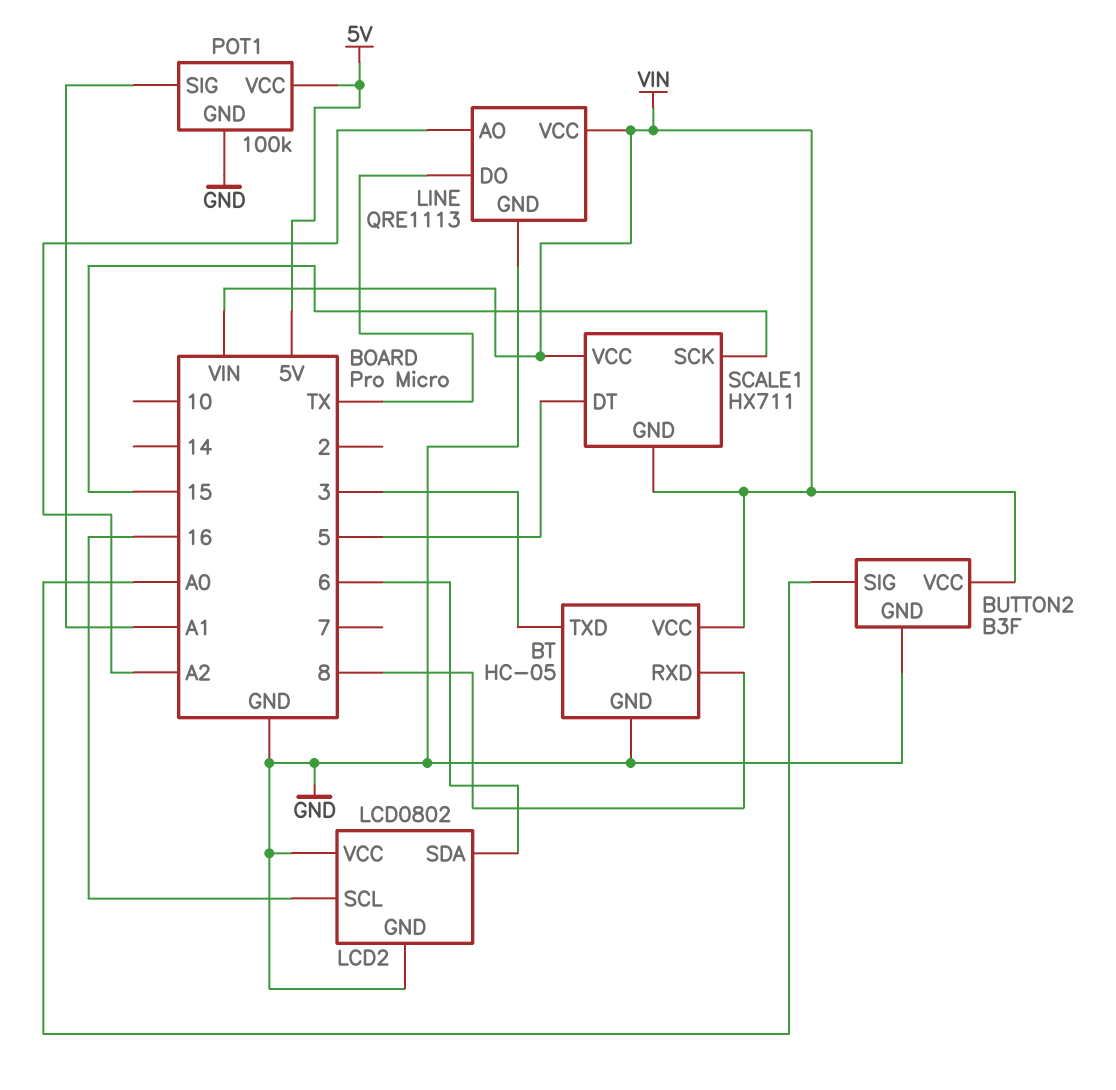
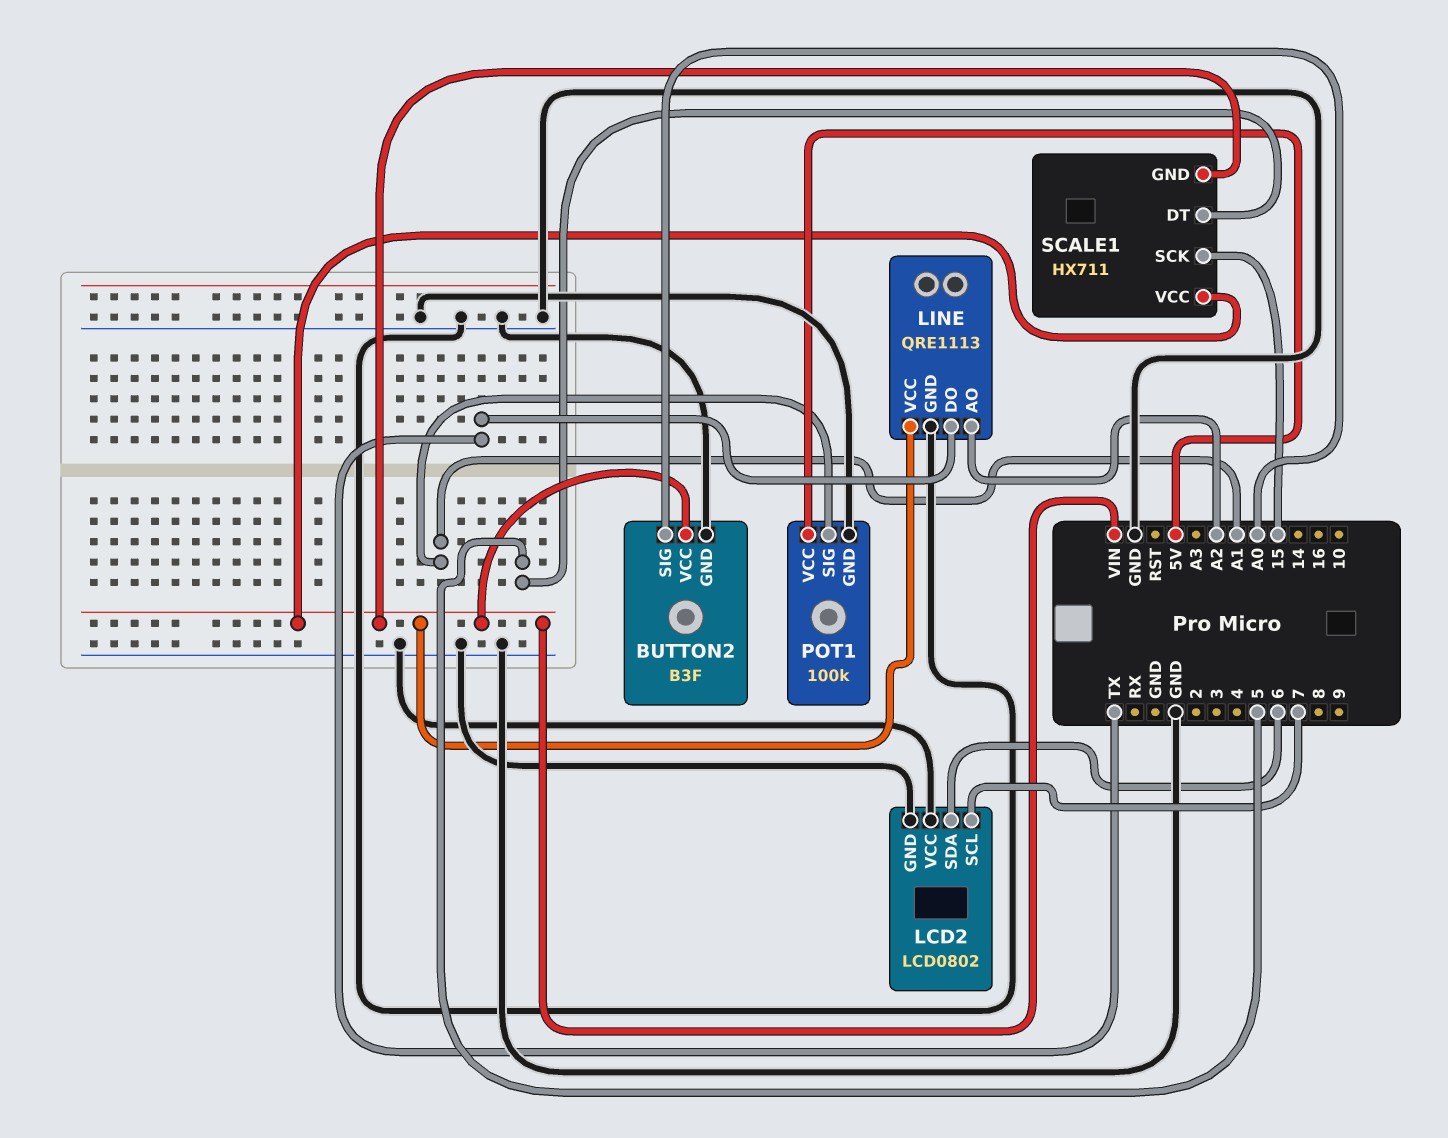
BT: HC-05 -> none
BT pin GND: GND -> none
BT pin RXD: 8 -> none
BT pin TXD: 3 -> none
BT pin VCC: VIN -> none
LCD2 pin SCL: 16 -> 7

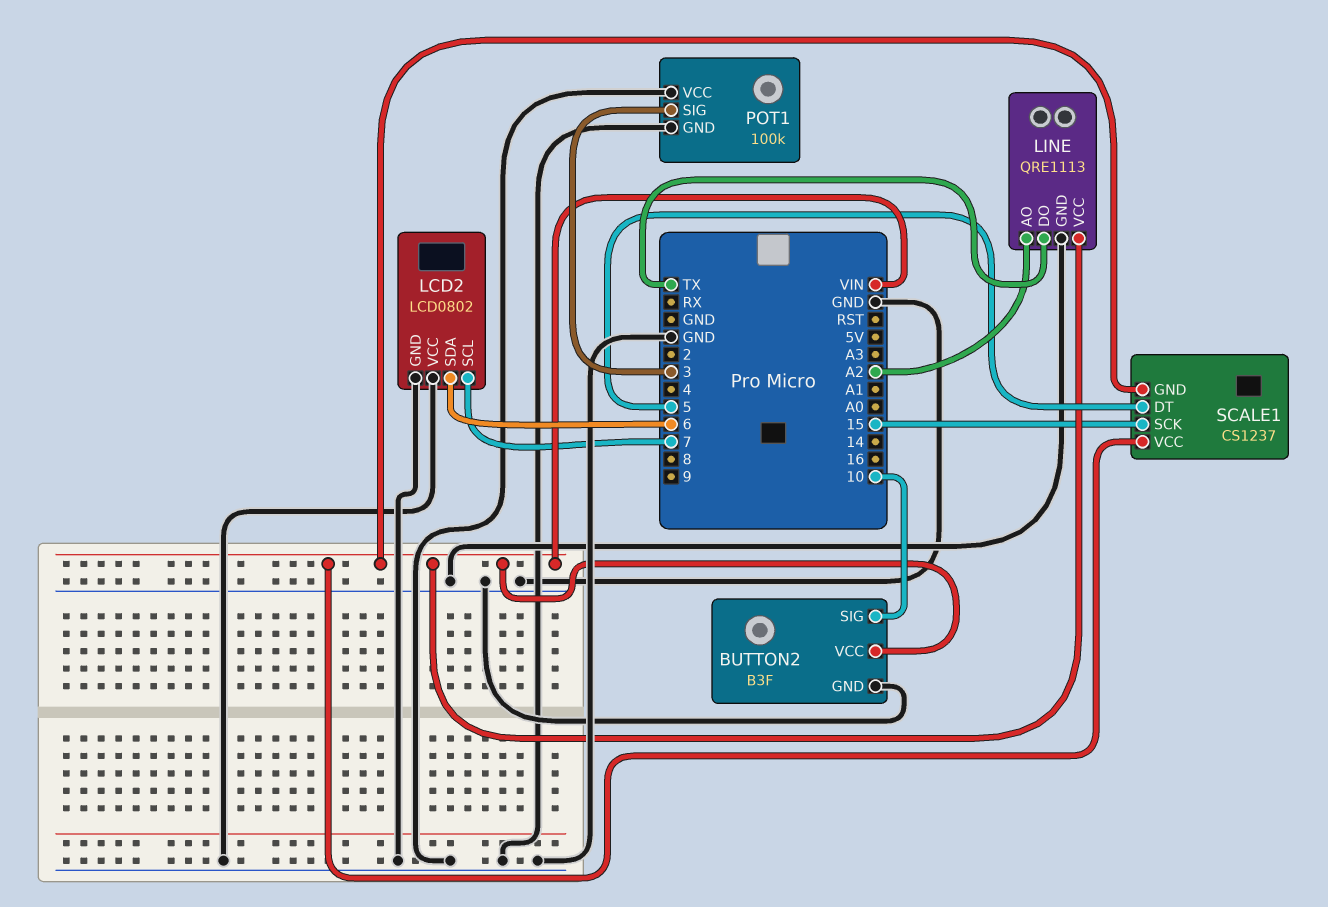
BUTTON2 pin SIG: A0 -> 10
POT1 pin SIG: A1 -> 3
POT1 pin VCC: 5V -> GND
SCALE1: HX711 -> CS1237

